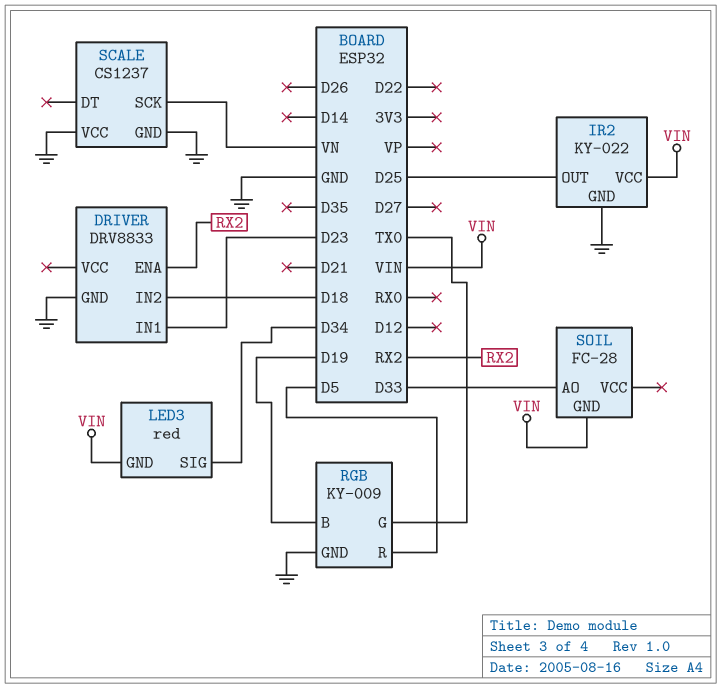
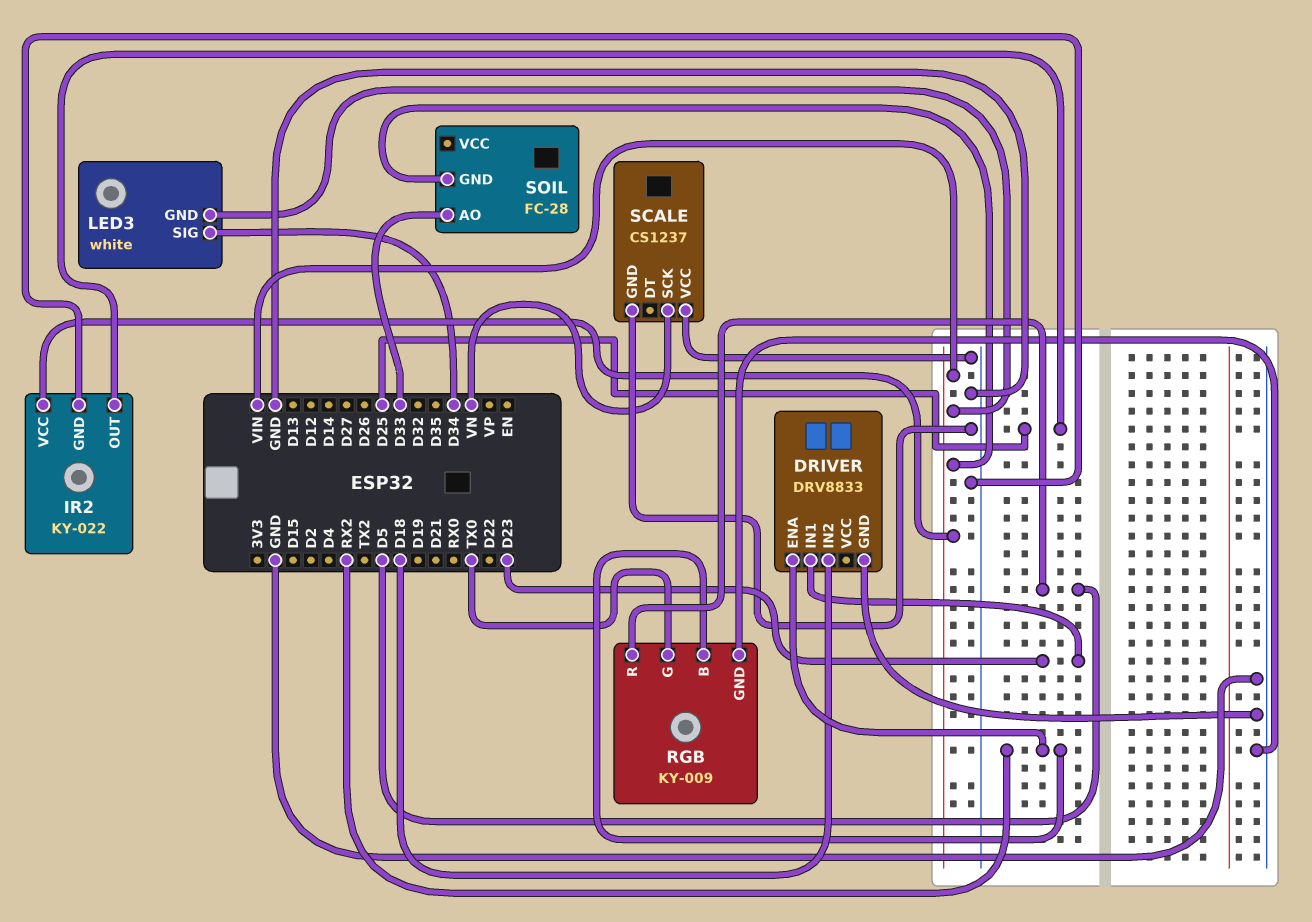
LED3: red -> white
RGB pin B: D19 -> RX2

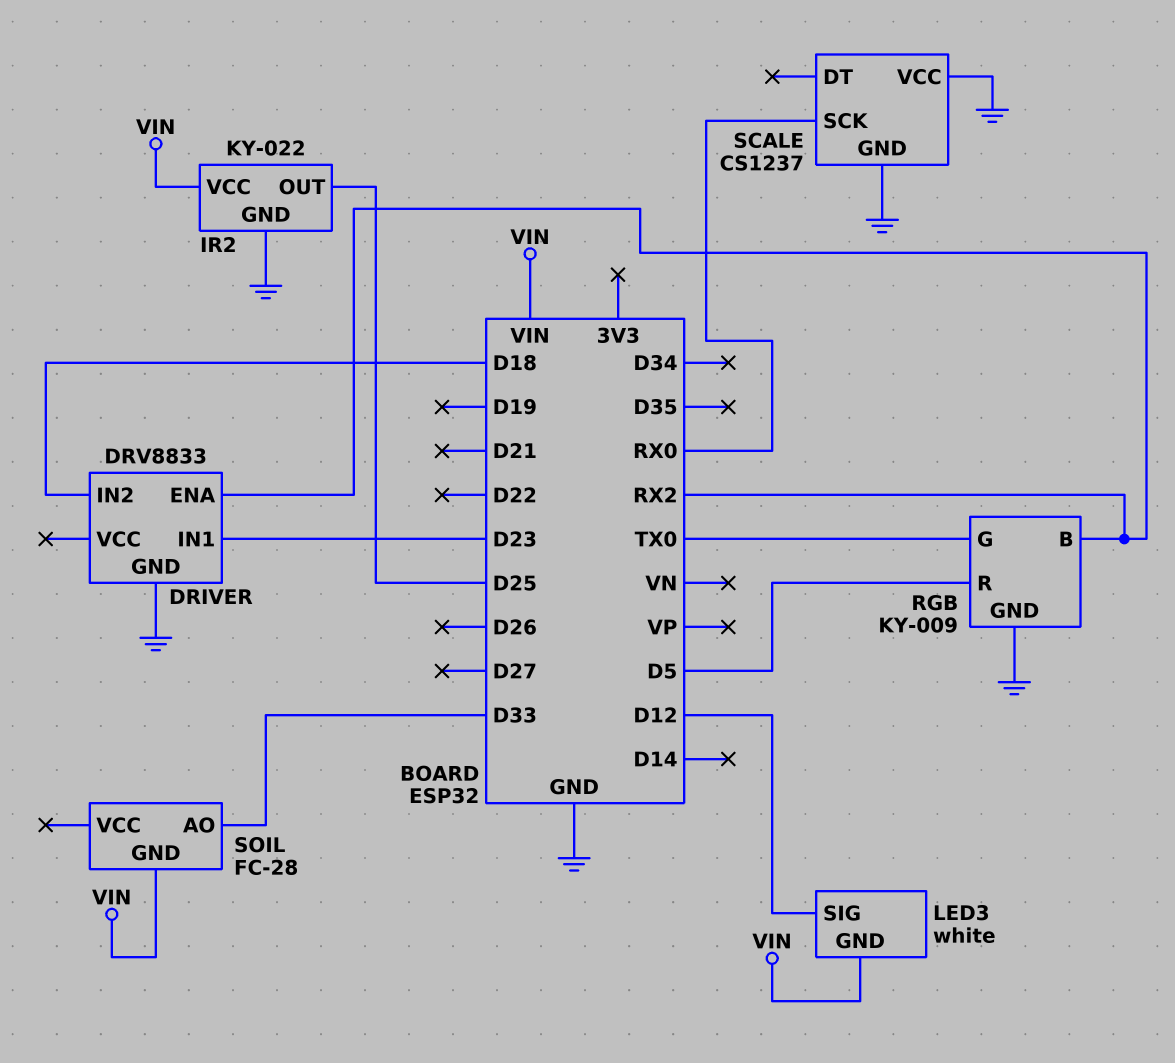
LED3 pin SIG: D34 -> D12
SCALE pin SCK: VN -> RX0

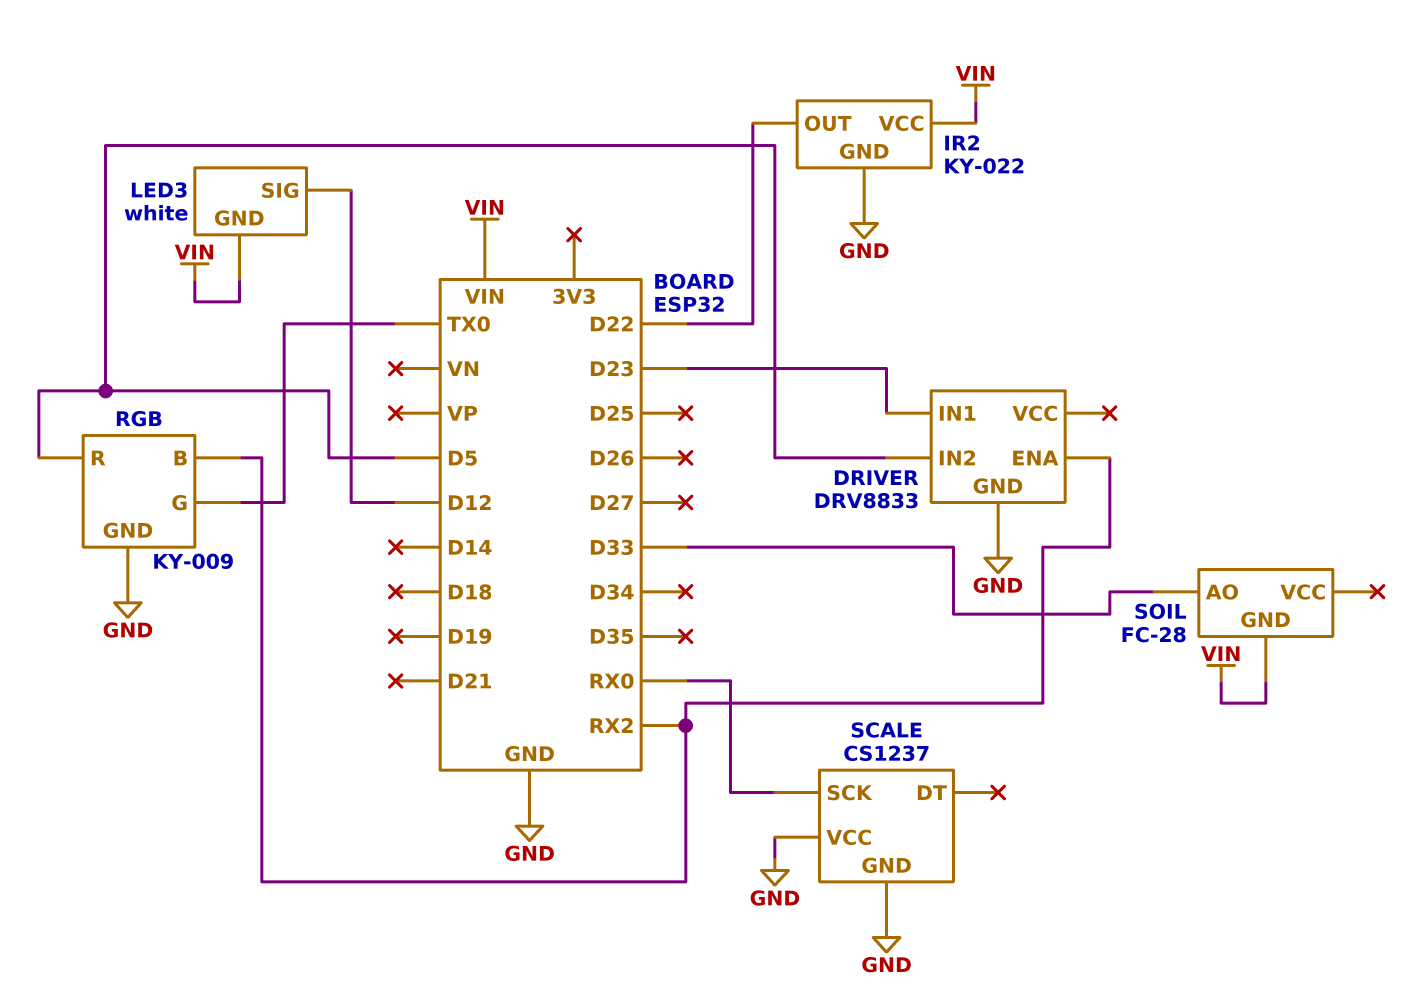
DRIVER pin IN2: D18 -> D5
IR2 pin OUT: D25 -> D22

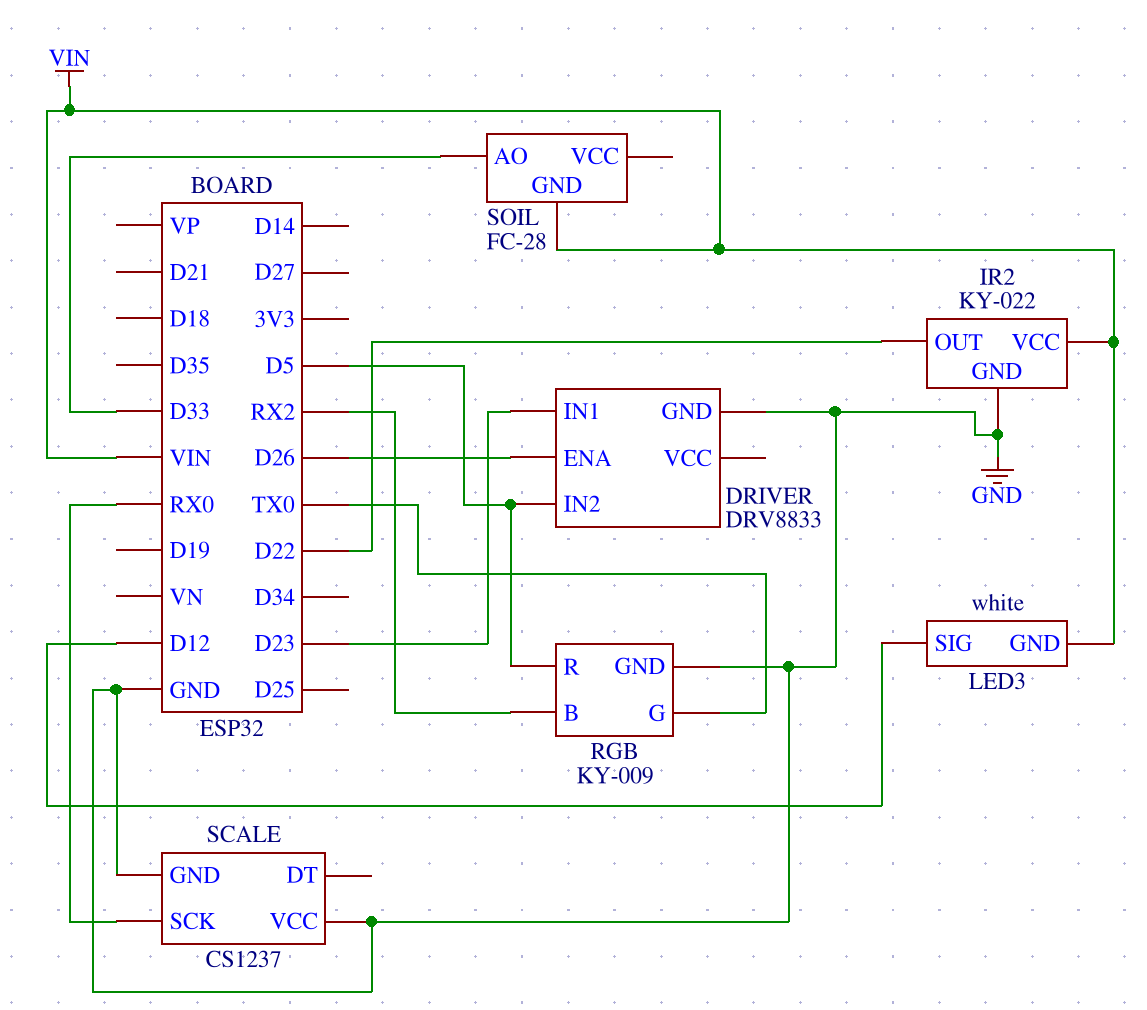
DRIVER pin ENA: RX2 -> D26

